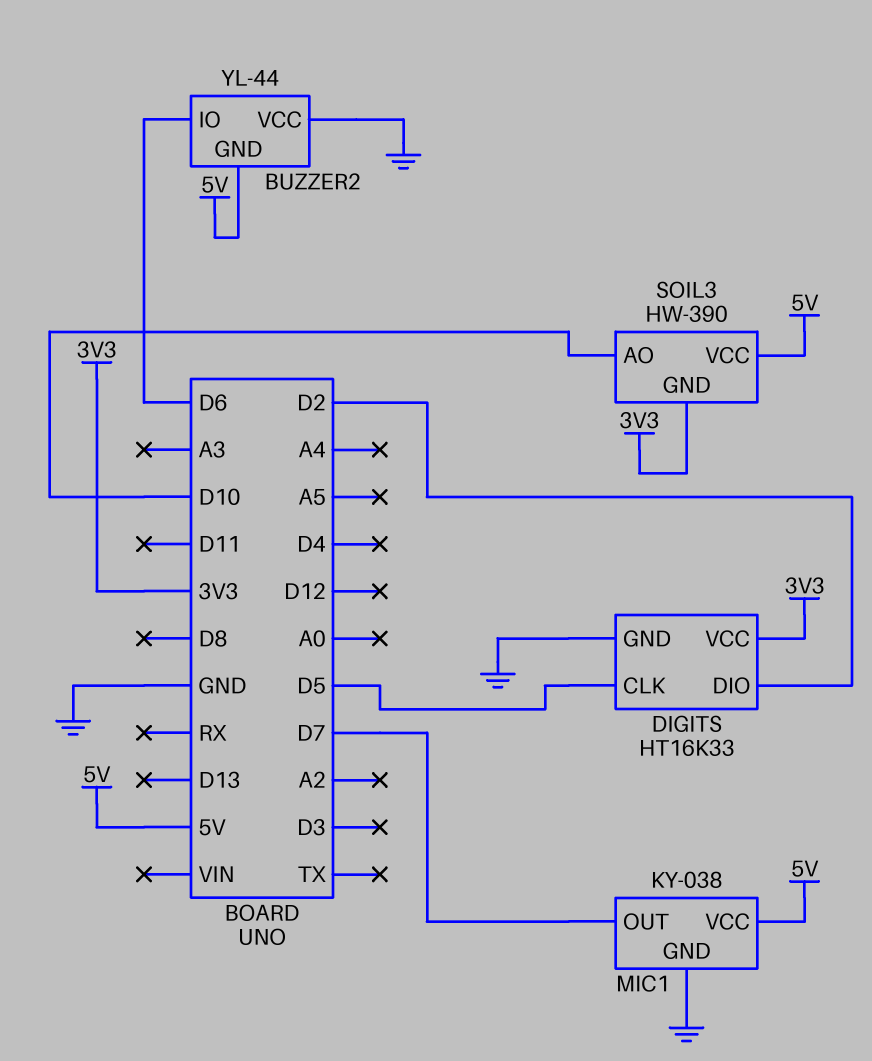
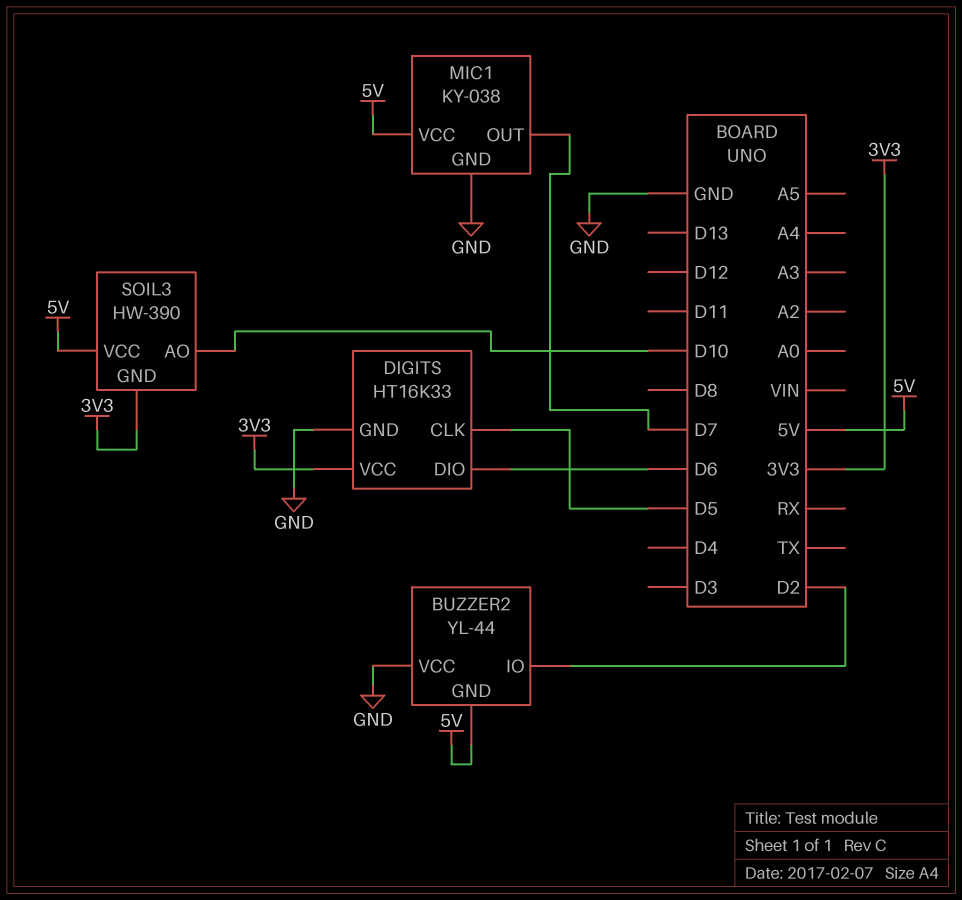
BUZZER2 pin IO: D6 -> D2
DIGITS pin DIO: D2 -> D6

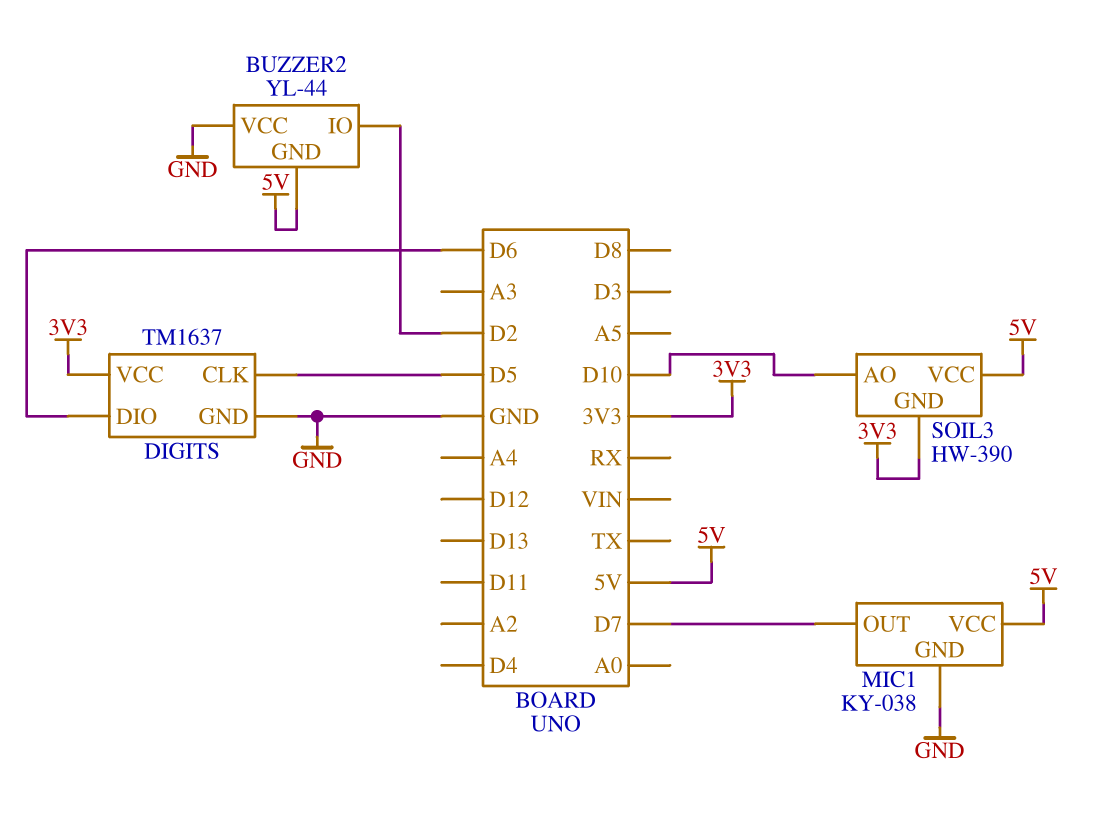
DIGITS: HT16K33 -> TM1637

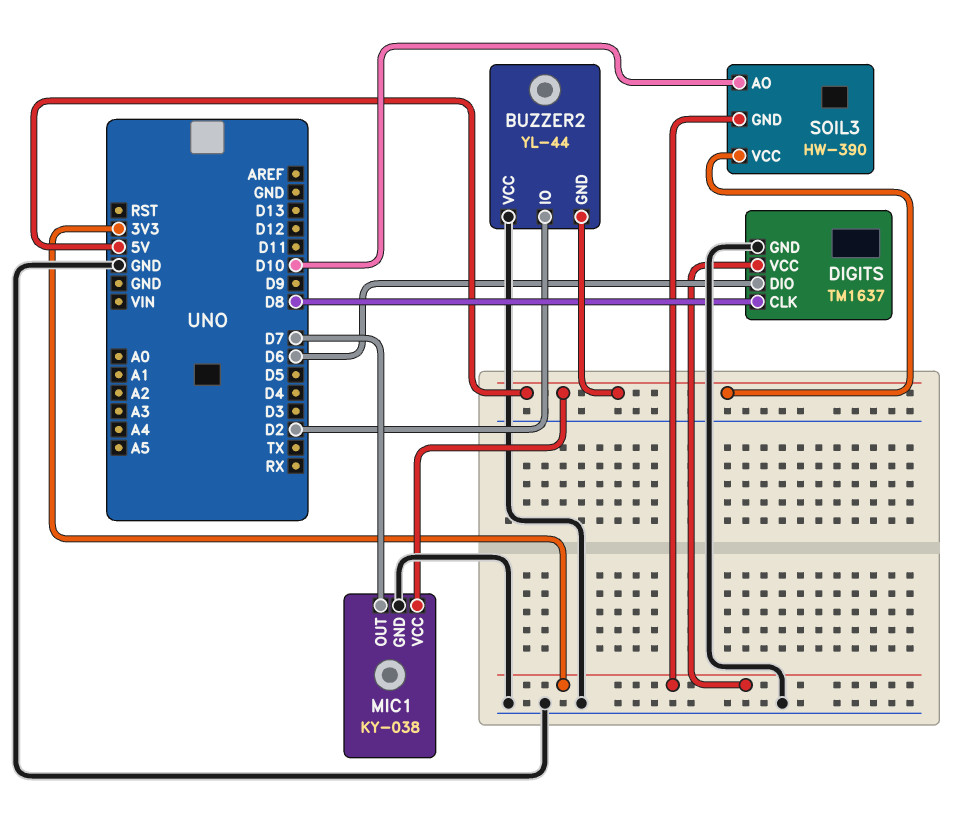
DIGITS pin CLK: D5 -> D8

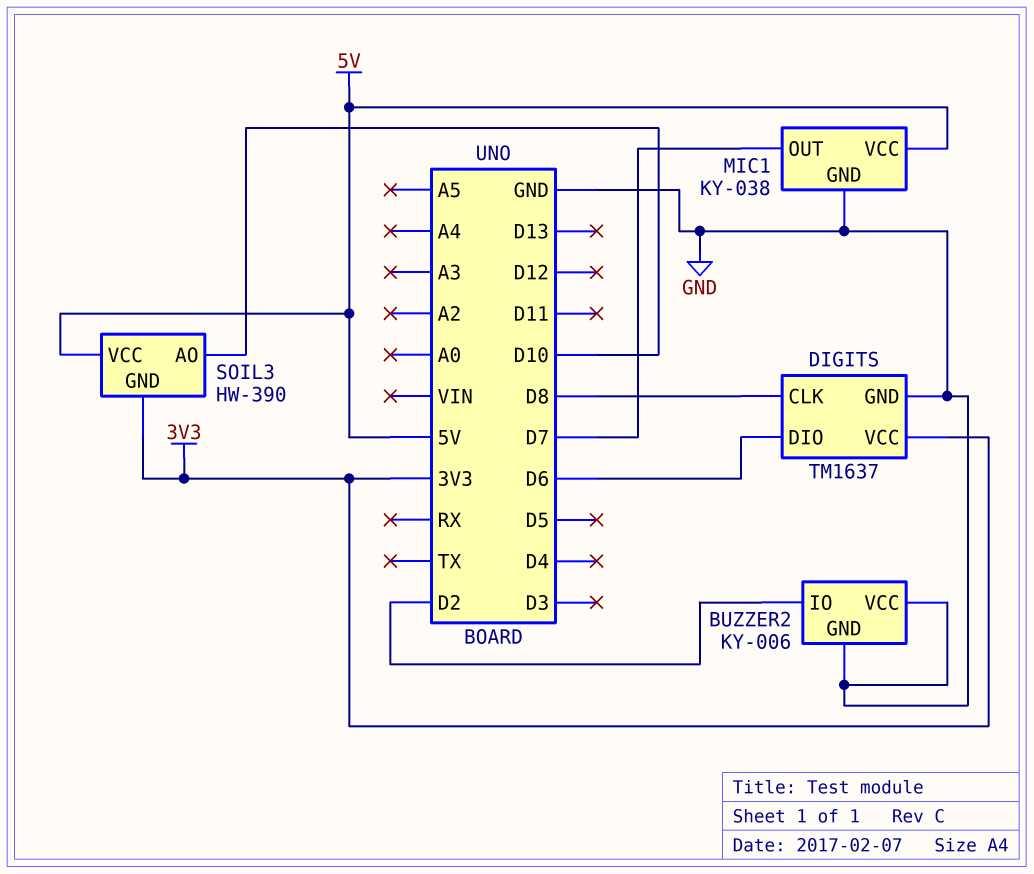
BUZZER2: YL-44 -> KY-006
BUZZER2 pin GND: 5V -> GND

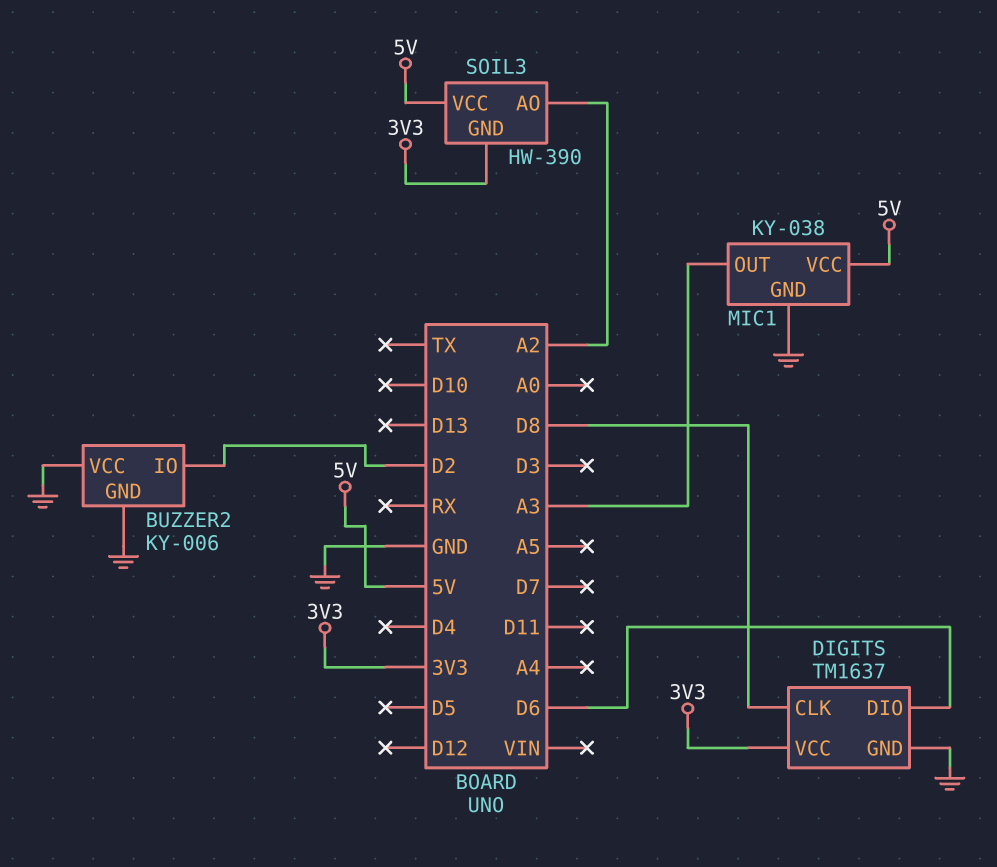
MIC1 pin OUT: D7 -> A3
SOIL3 pin AO: D10 -> A2

